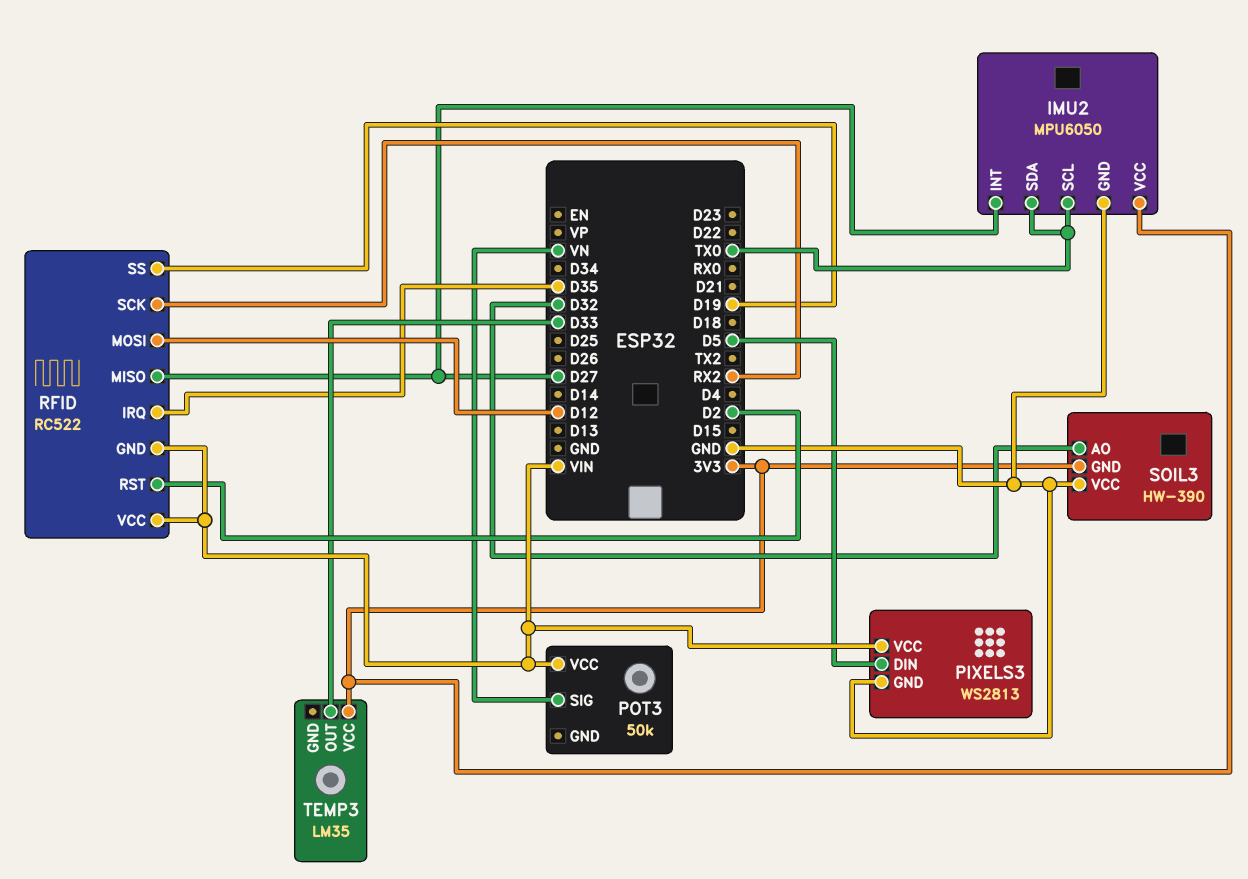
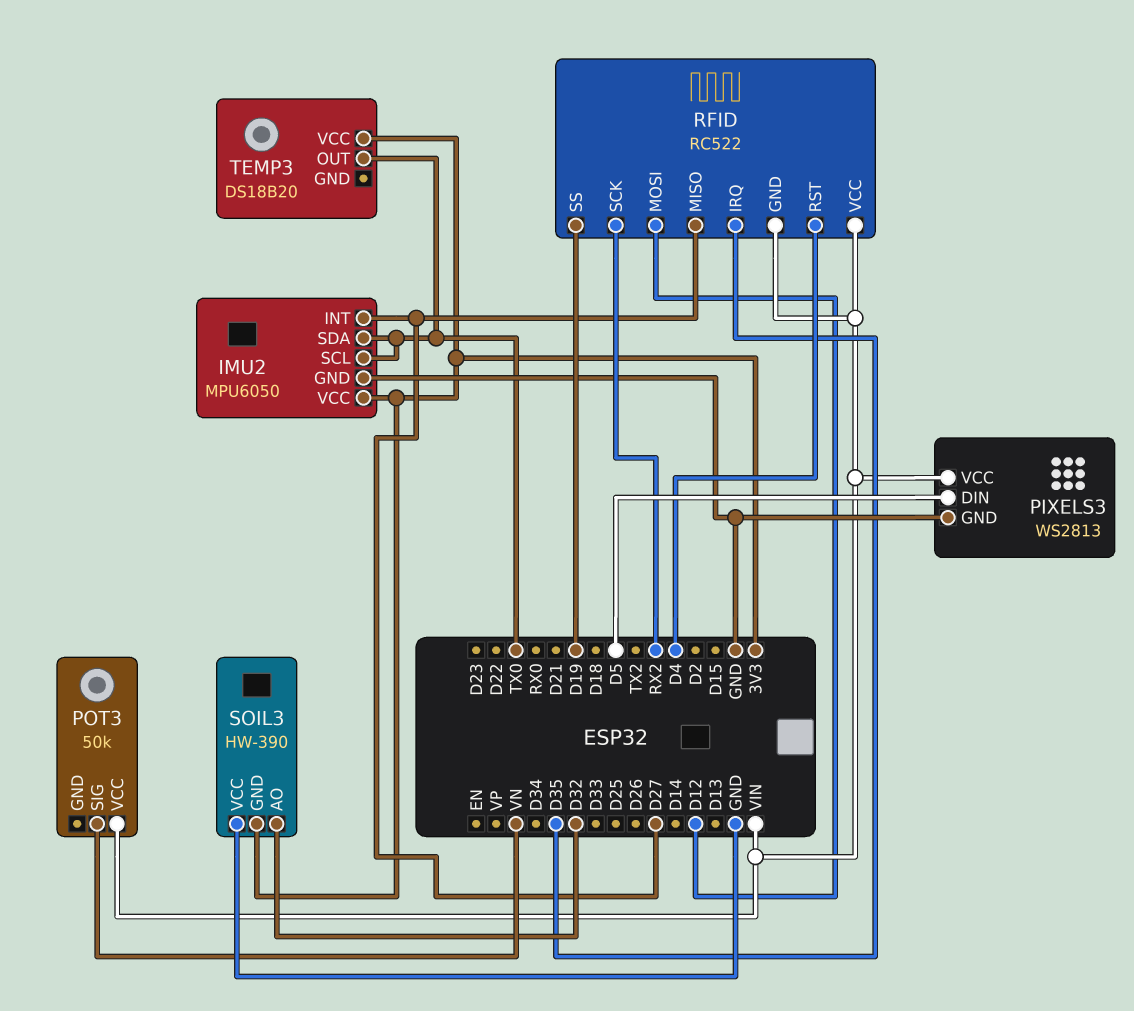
RFID pin RST: D2 -> D4
TEMP3: LM35 -> DS18B20
TEMP3 pin OUT: D33 -> TX0

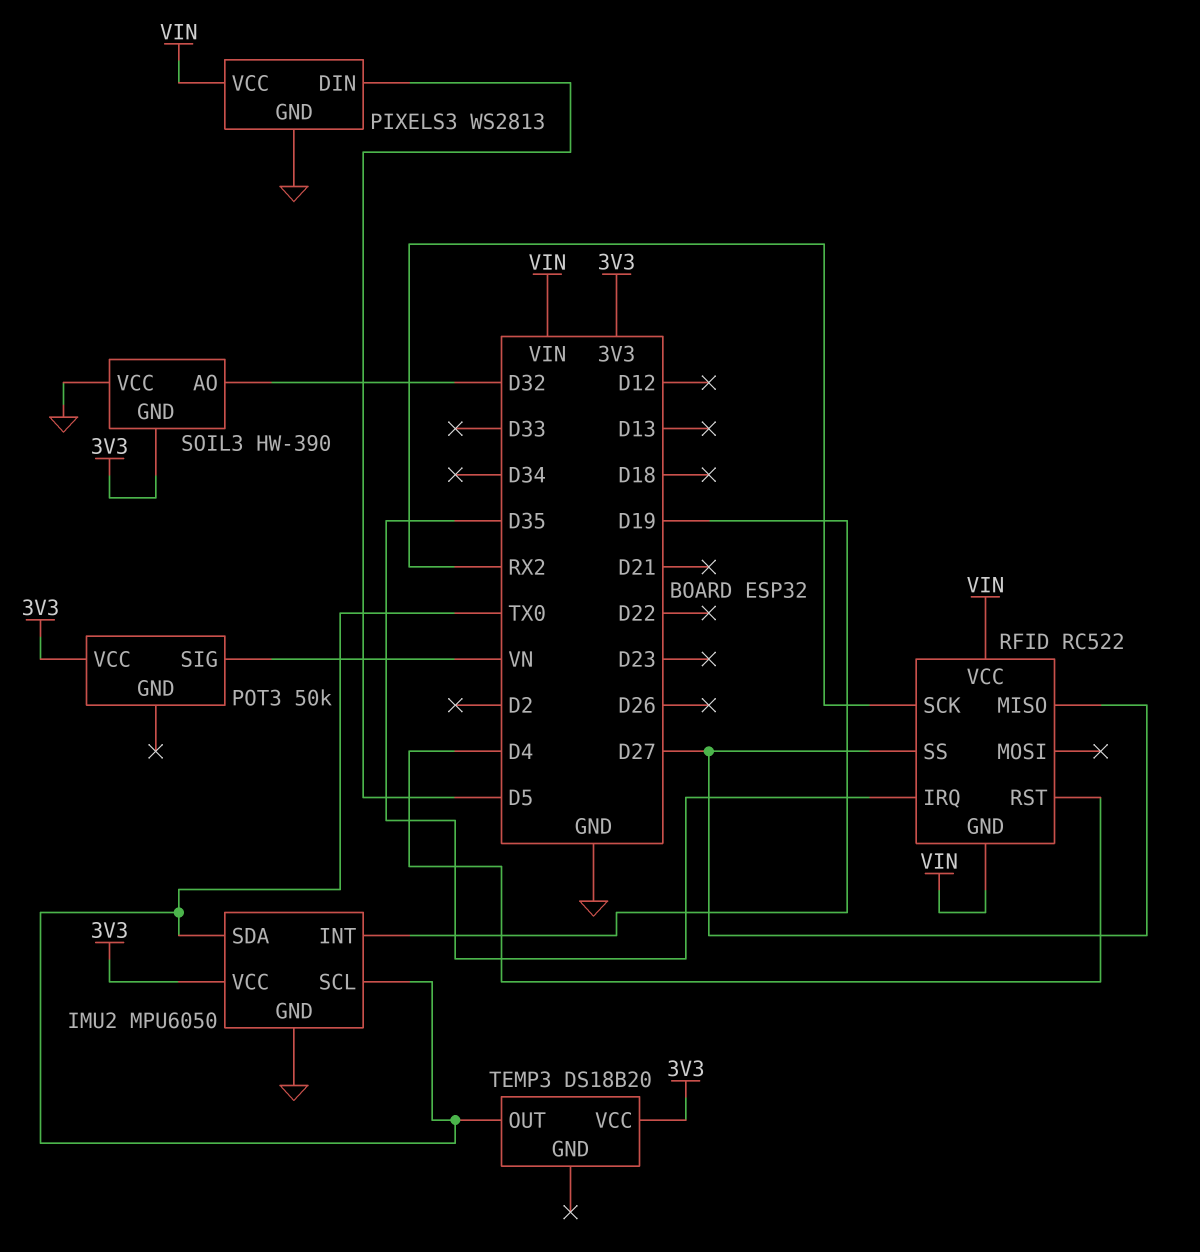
IMU2 pin INT: D27 -> D19
POT3 pin VCC: VIN -> 3V3
RFID pin MOSI: D12 -> none
RFID pin SS: D19 -> D27

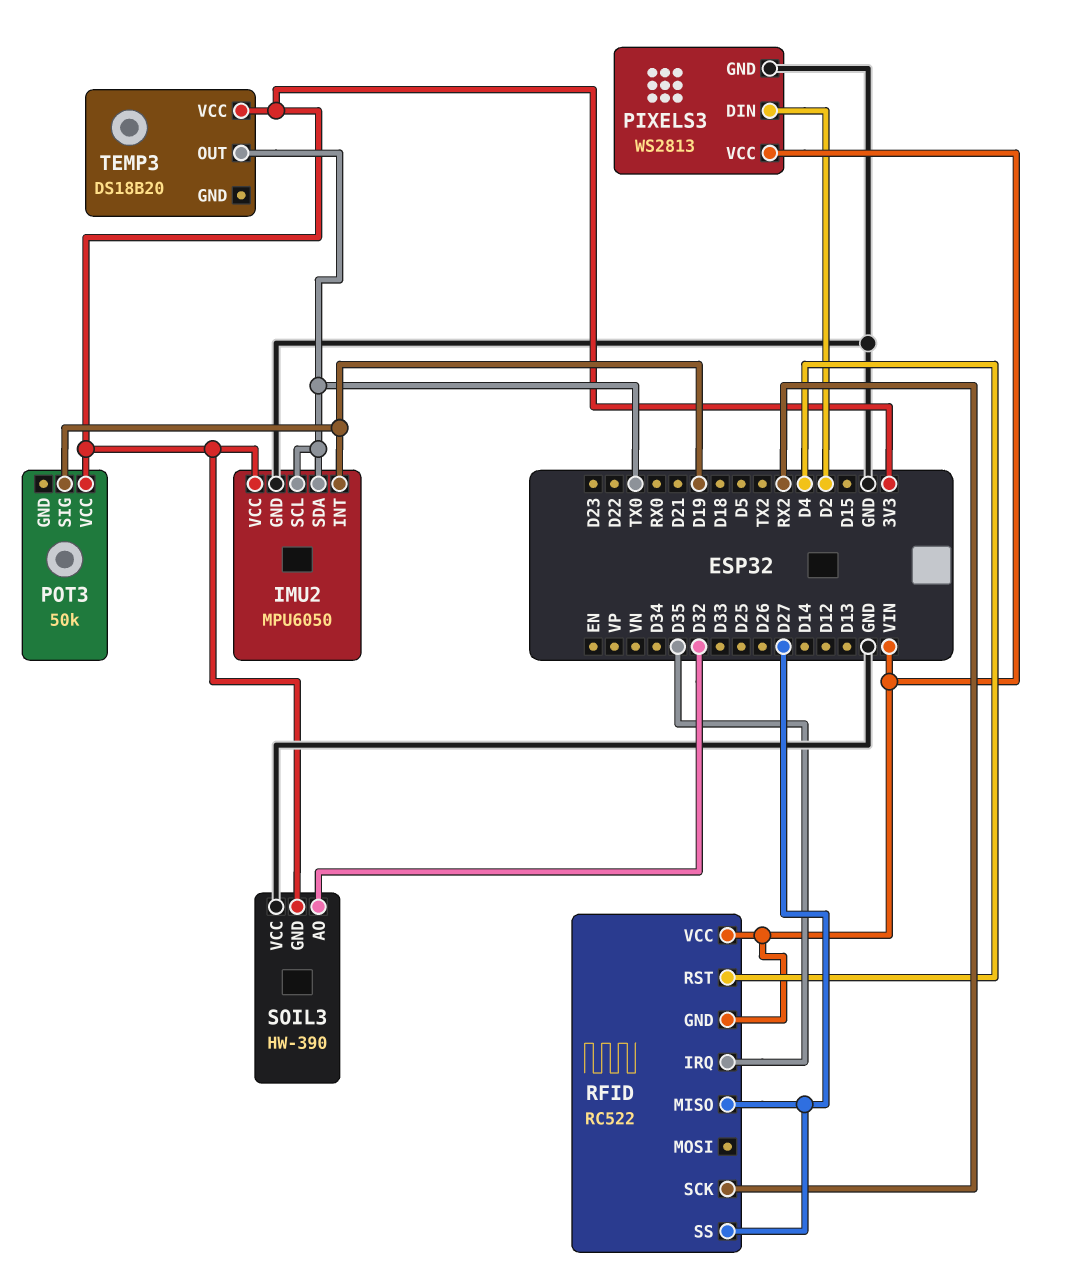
PIXELS3 pin DIN: D5 -> D2
POT3 pin SIG: VN -> D19

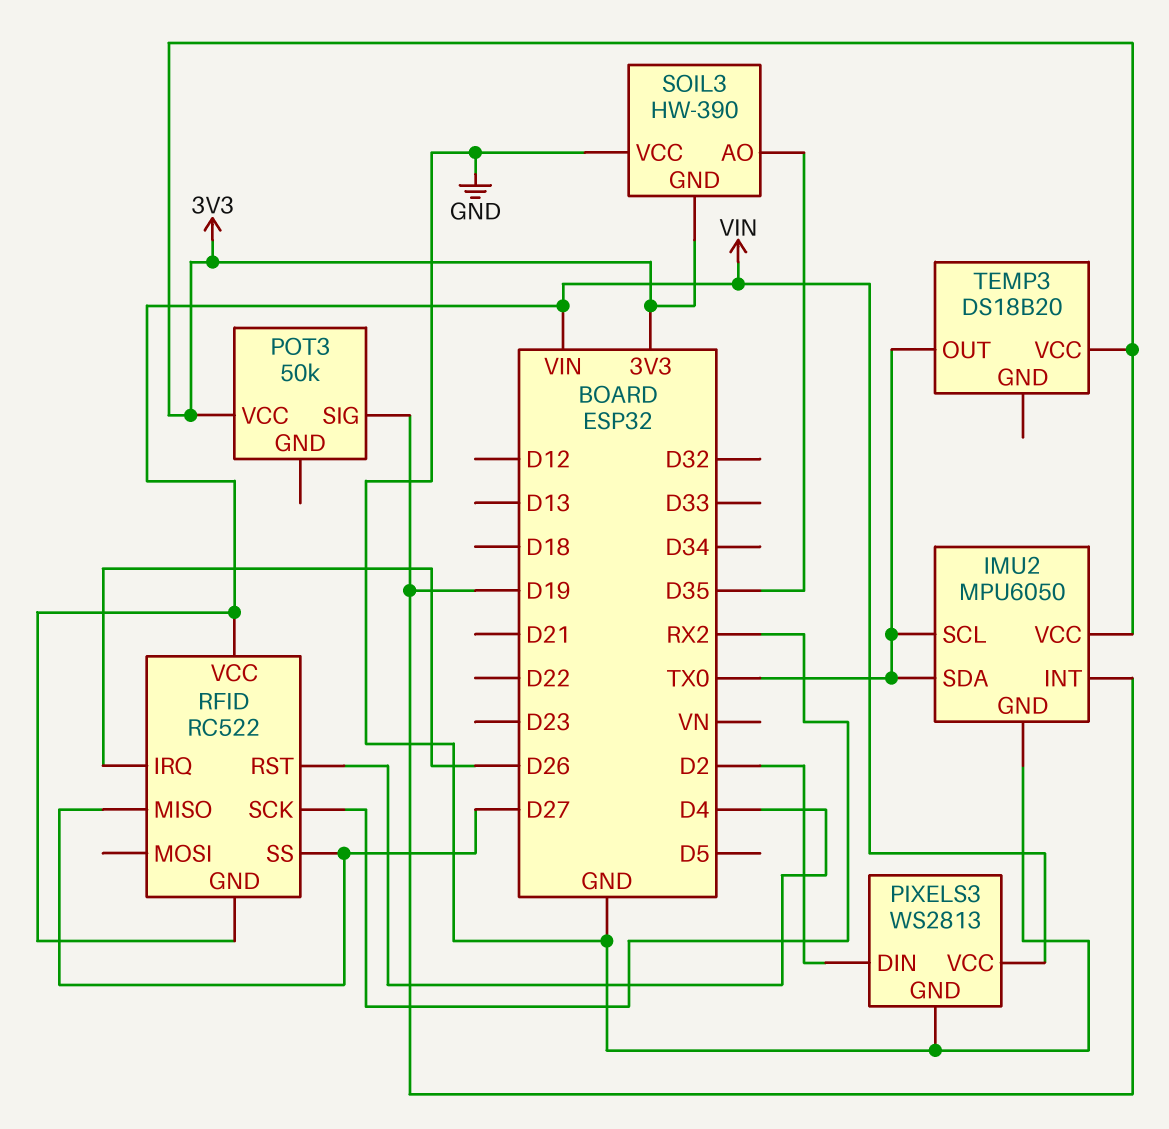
RFID pin IRQ: D35 -> D26
SOIL3 pin AO: D32 -> D35

